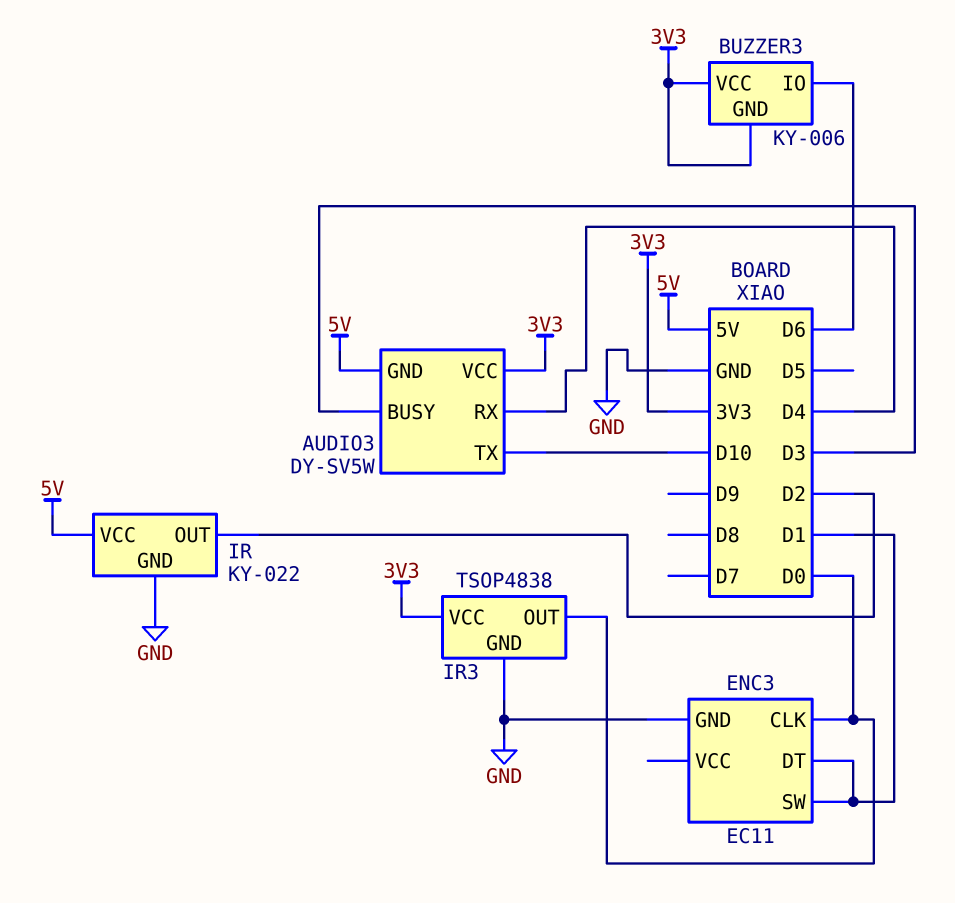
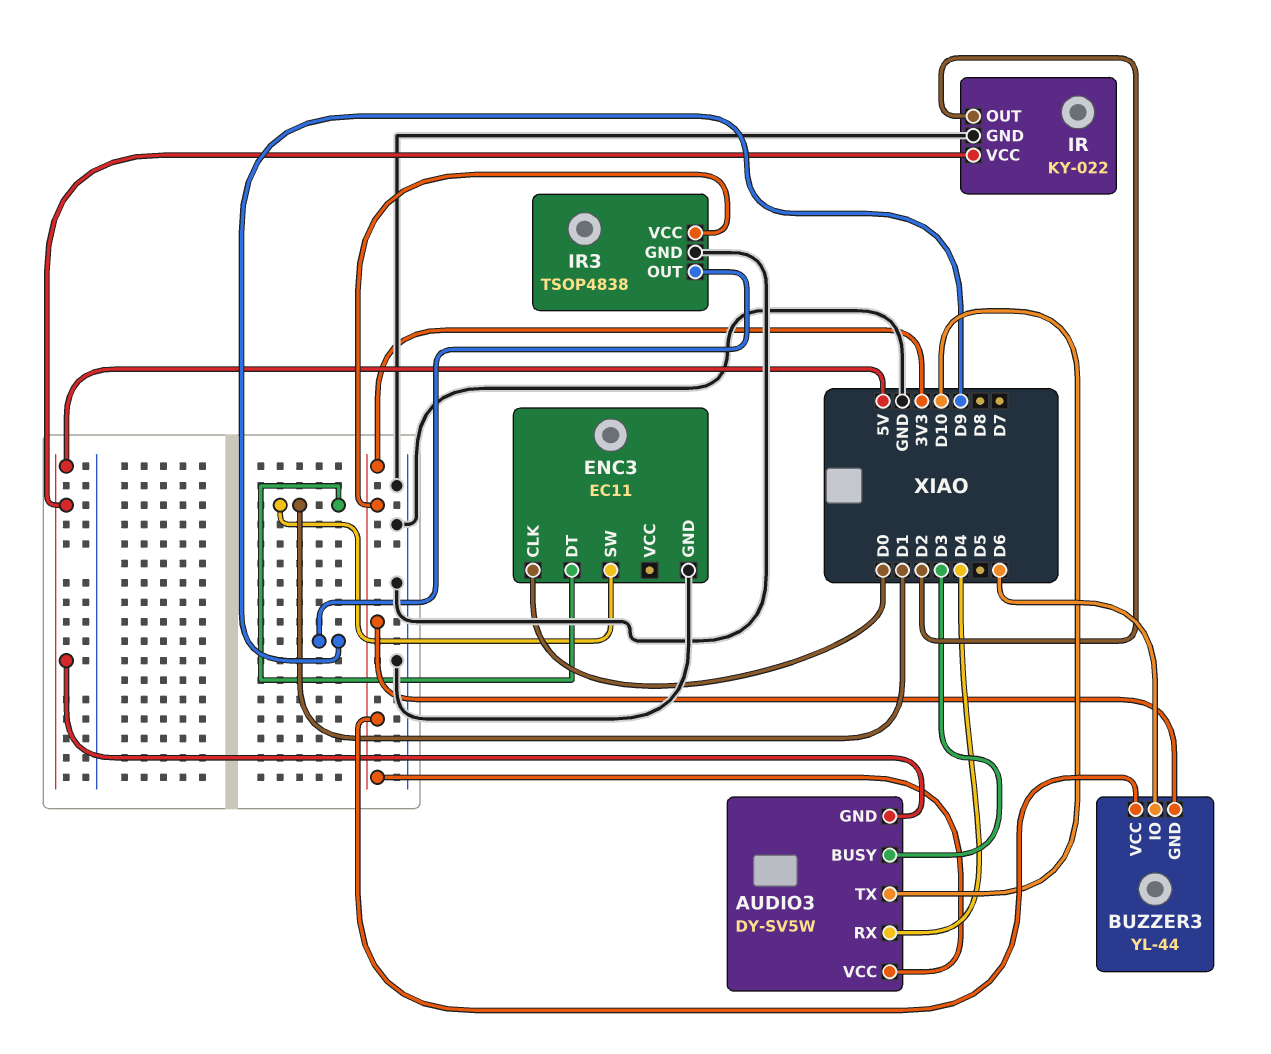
BUZZER3: KY-006 -> YL-44
IR3 pin OUT: D0 -> D9

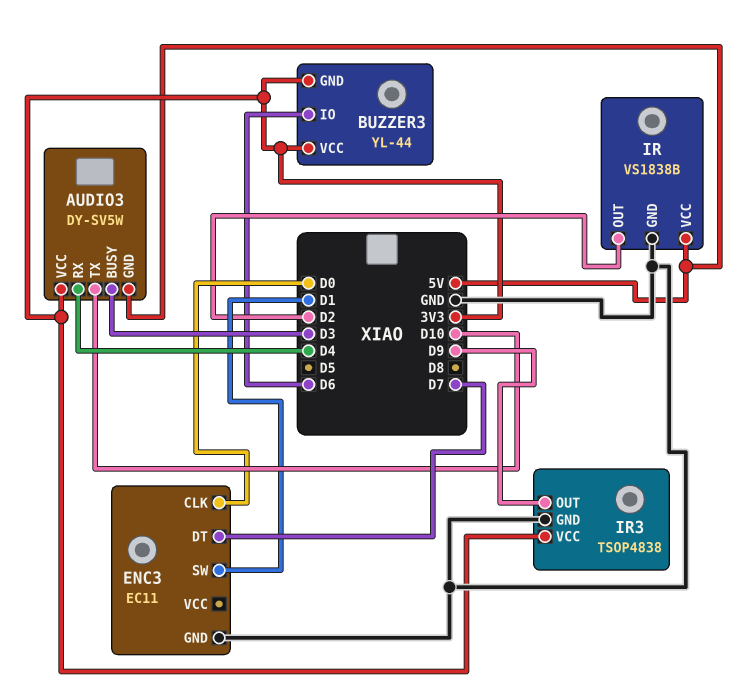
ENC3 pin DT: D1 -> D7
IR: KY-022 -> VS1838B

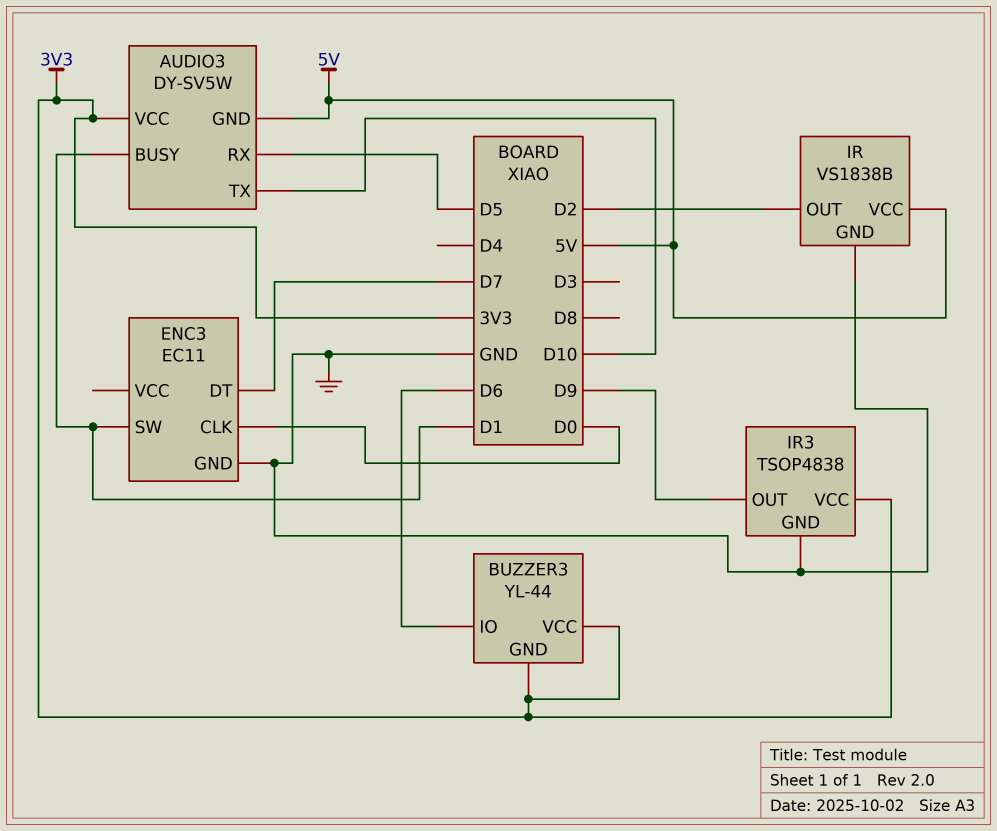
AUDIO3 pin BUSY: D3 -> D1
AUDIO3 pin RX: D4 -> D5

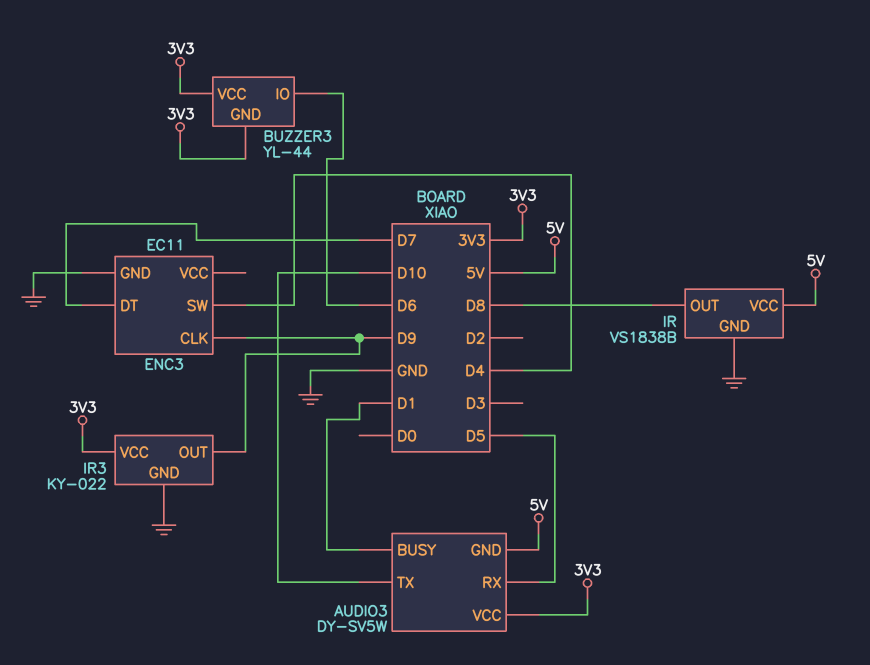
ENC3 pin CLK: D0 -> D9
ENC3 pin SW: D1 -> D4
IR pin OUT: D2 -> D8
IR3: TSOP4838 -> KY-022

